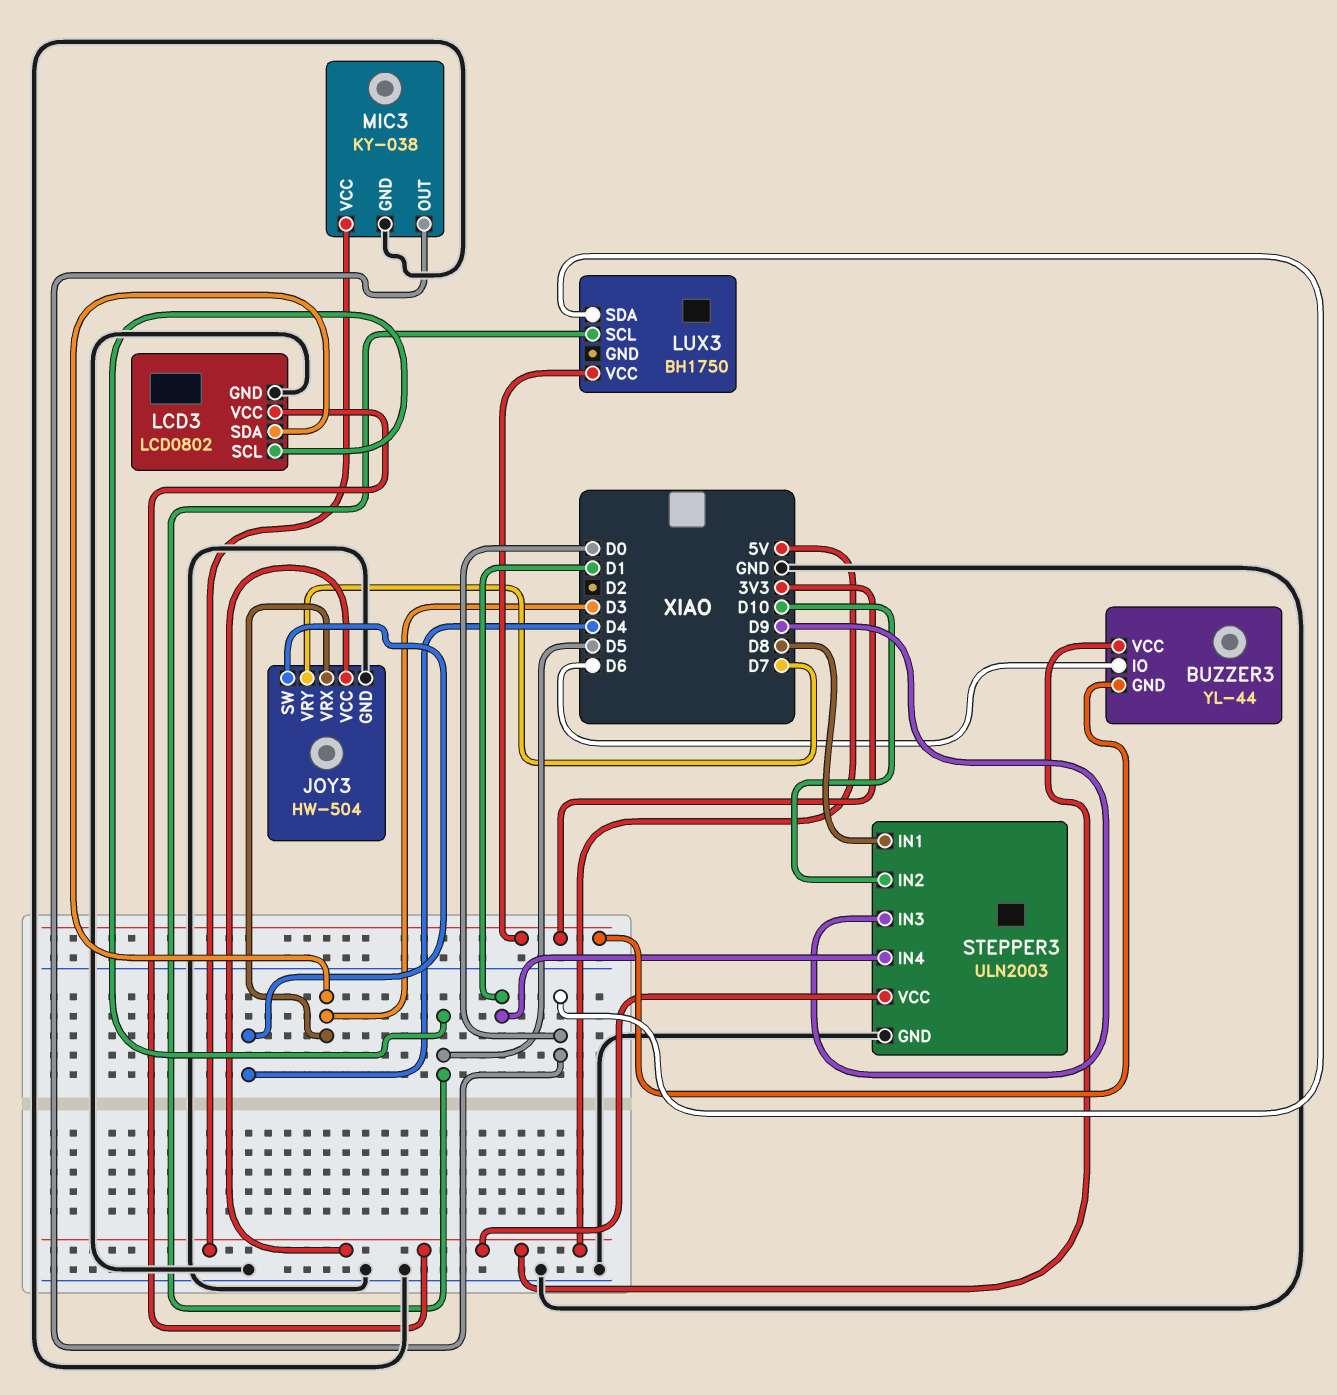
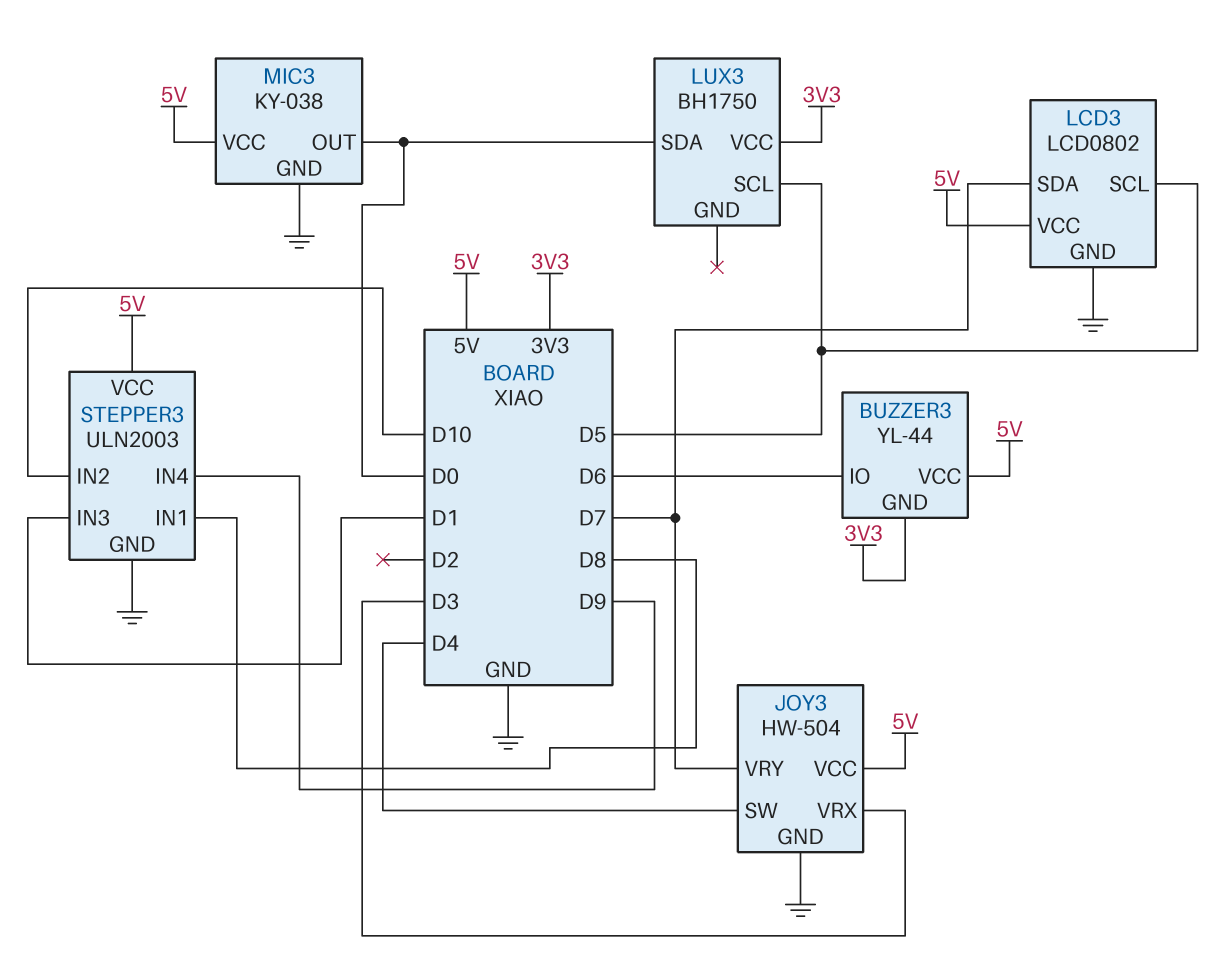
LCD3 pin SDA: D3 -> D7
STEPPER3 pin IN3: D9 -> D1
STEPPER3 pin IN4: D1 -> D9

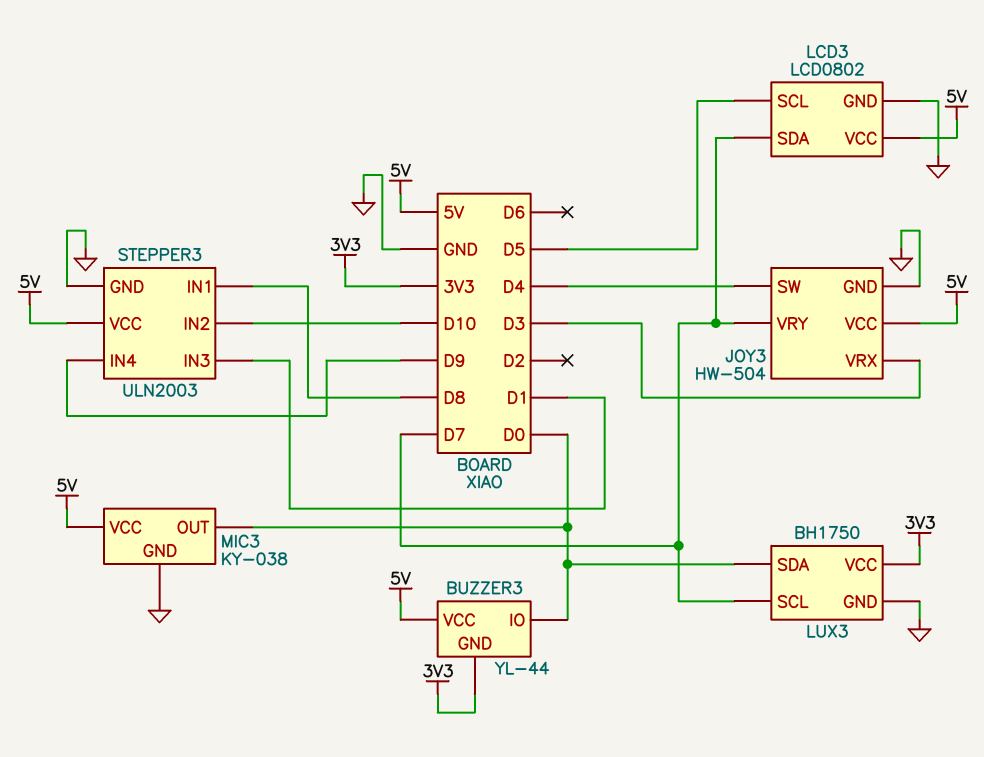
BUZZER3 pin IO: D6 -> D0
LUX3 pin GND: none -> GND
LUX3 pin SCL: D5 -> D7

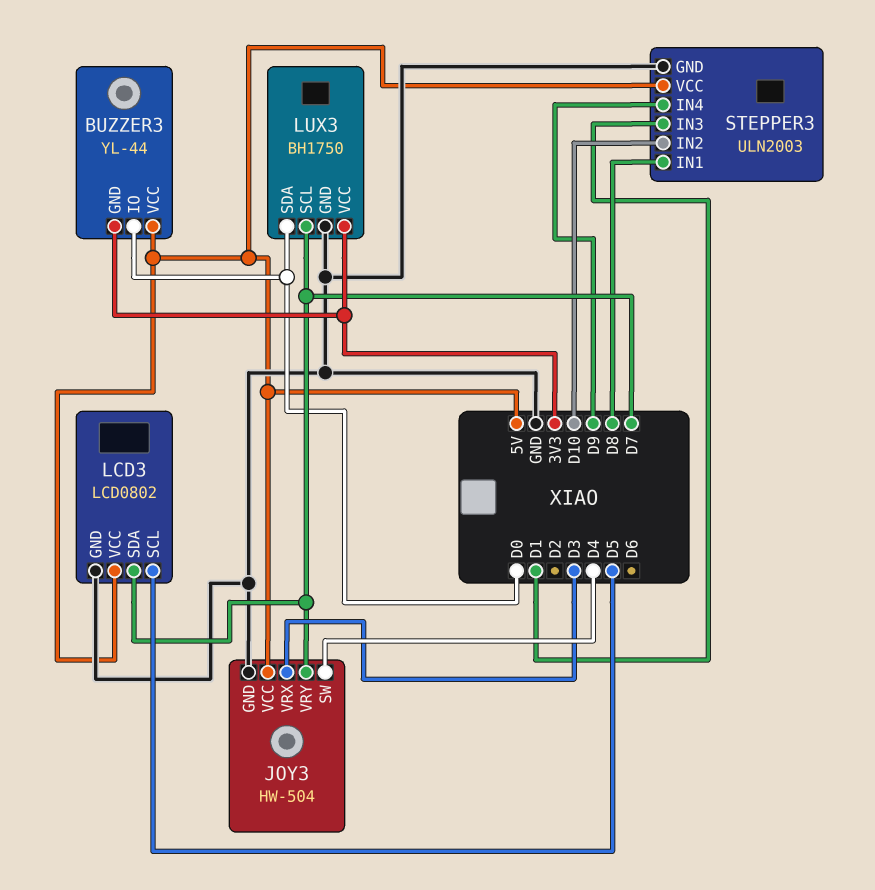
MIC3: KY-038 -> none
MIC3 pin GND: GND -> none
MIC3 pin OUT: D0 -> none
MIC3 pin VCC: 5V -> none

